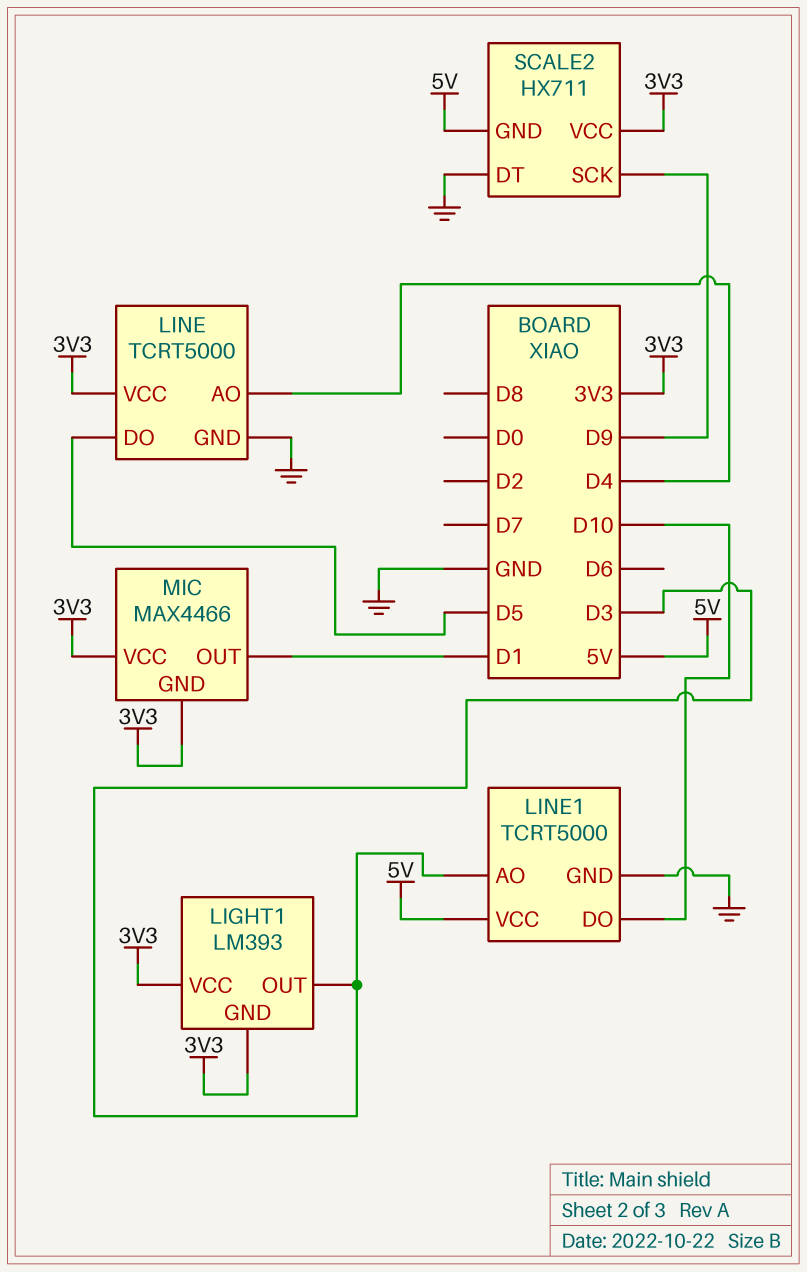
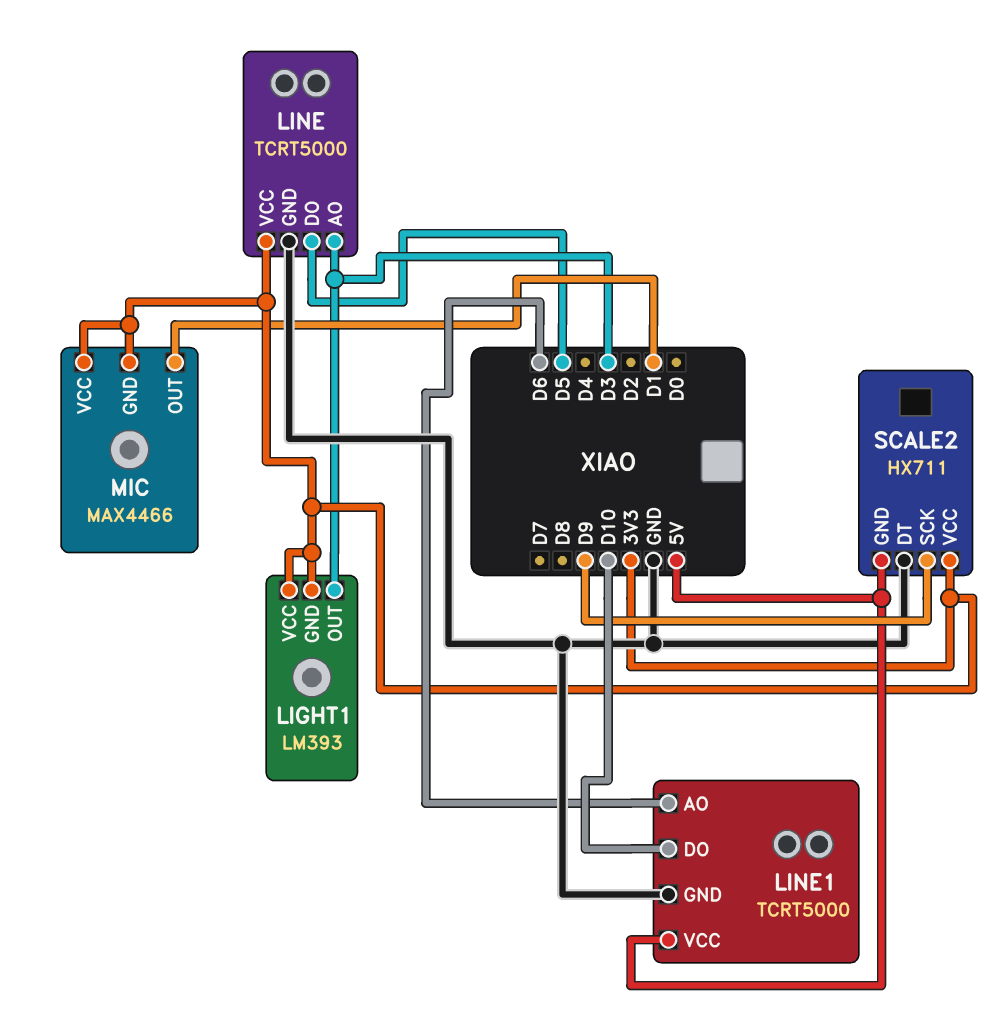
LINE pin AO: D4 -> D3
LINE1 pin AO: D3 -> D6

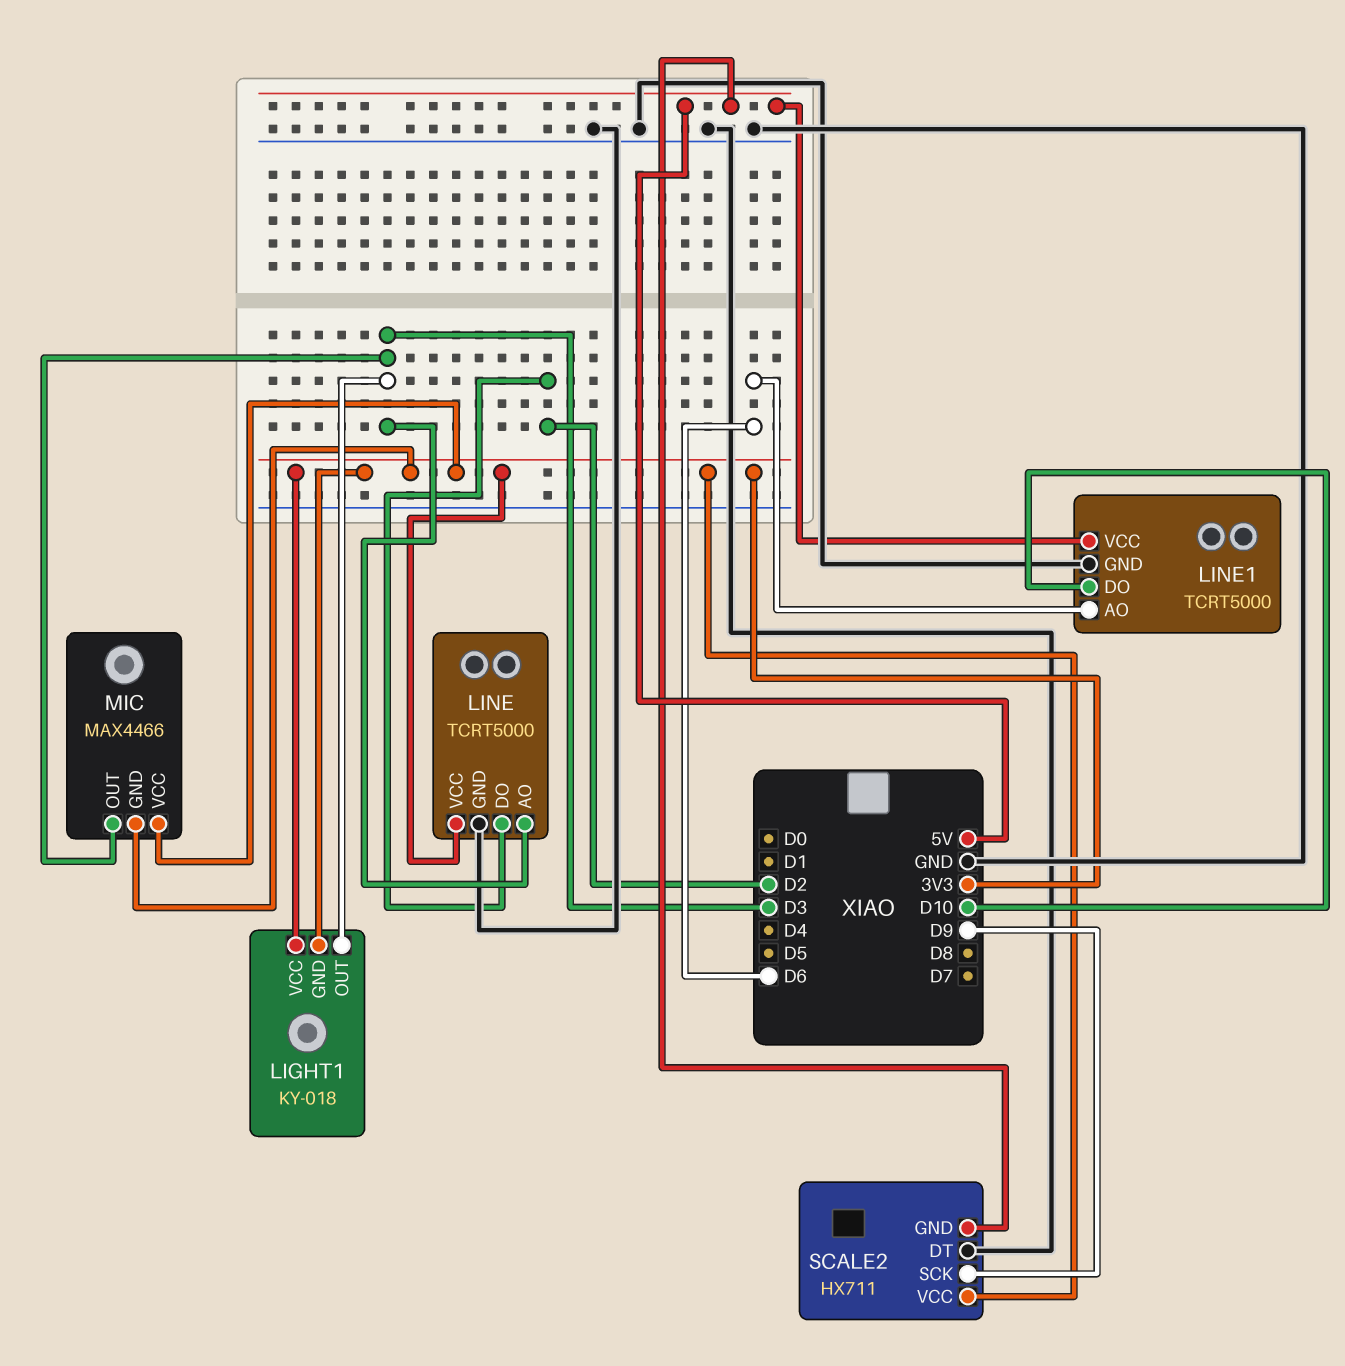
LIGHT1: LM393 -> KY-018
LINE pin DO: D5 -> D2
MIC pin OUT: D1 -> D3

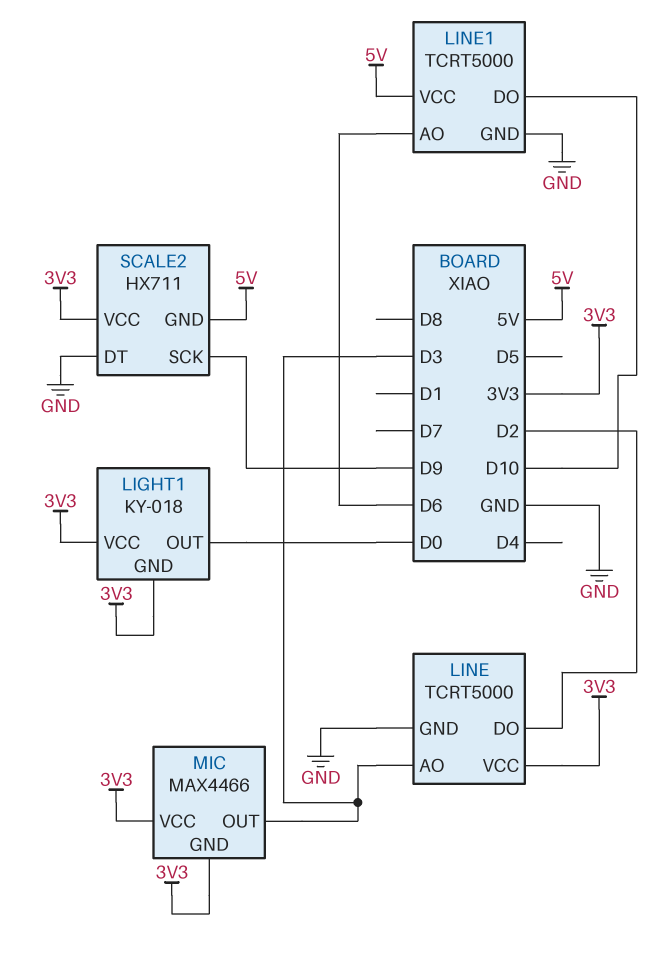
LIGHT1 pin OUT: D3 -> D0

